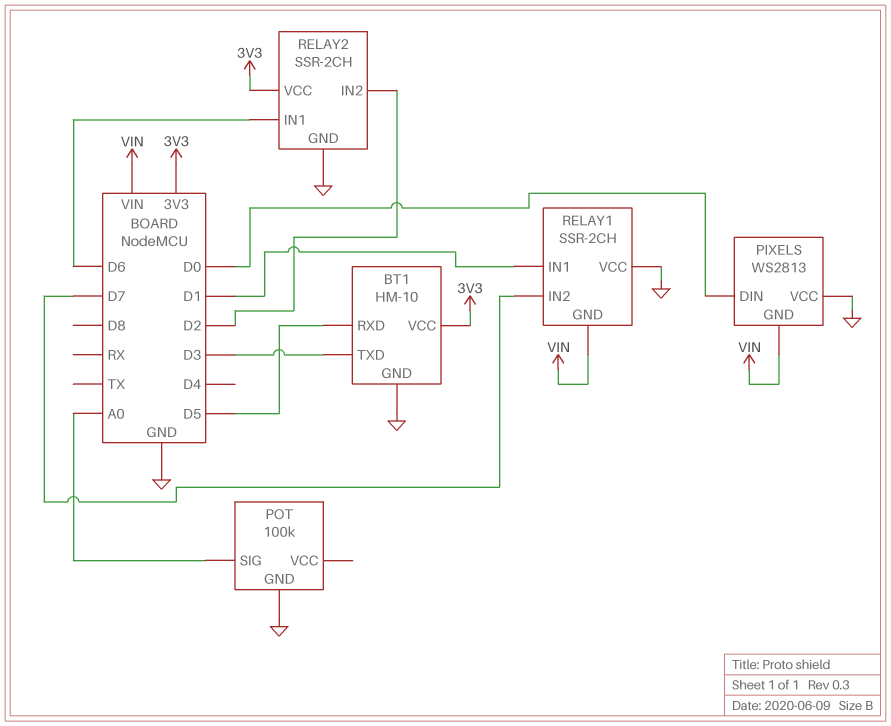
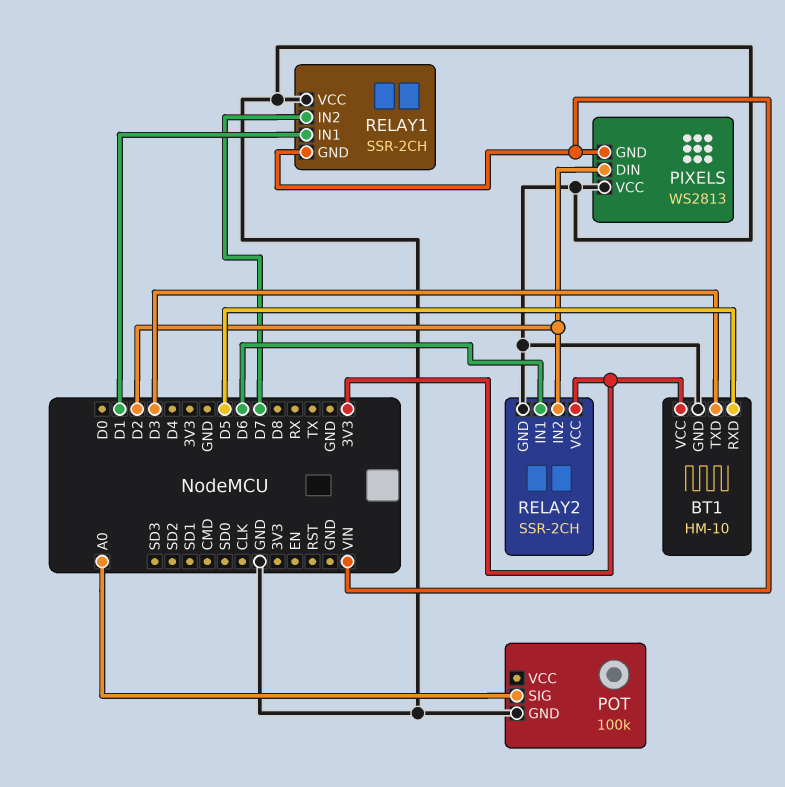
PIXELS pin DIN: D0 -> D2

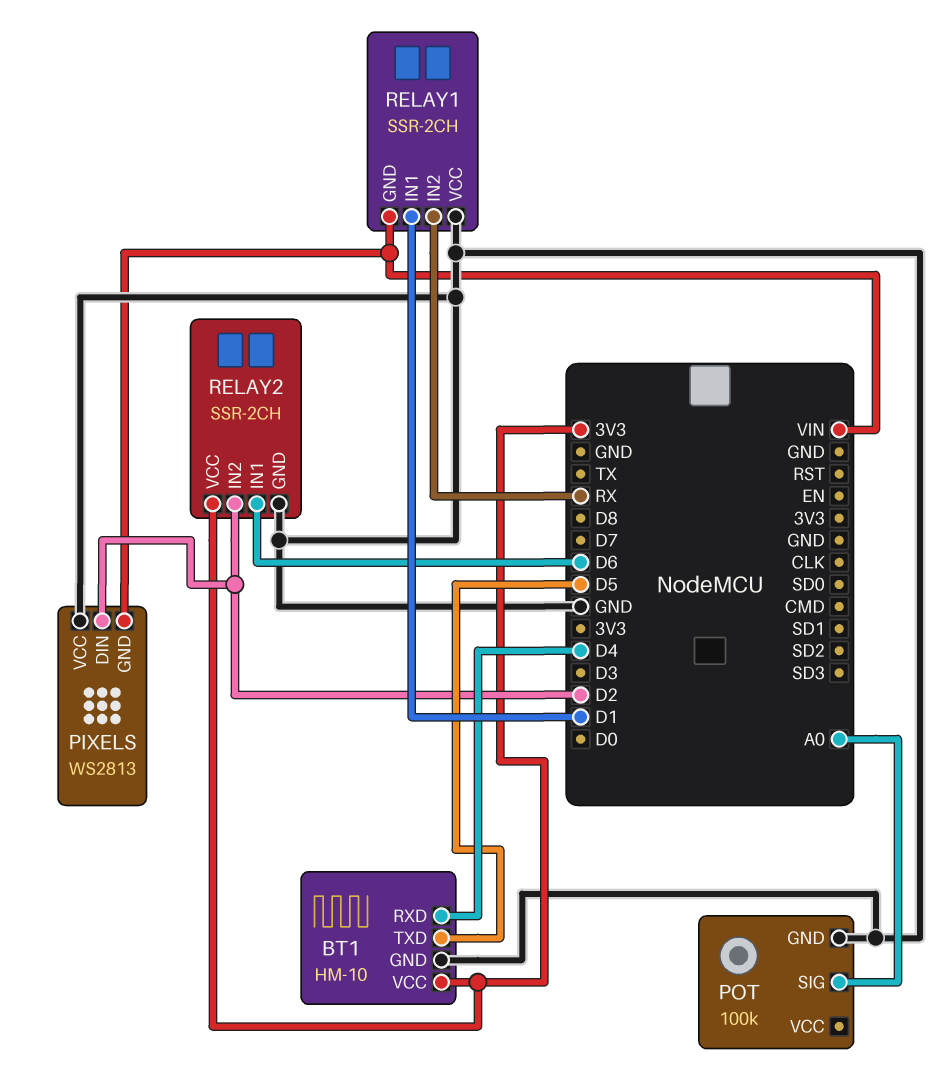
BT1 pin RXD: D5 -> D4
BT1 pin TXD: D3 -> D5
RELAY1 pin IN2: D7 -> RX

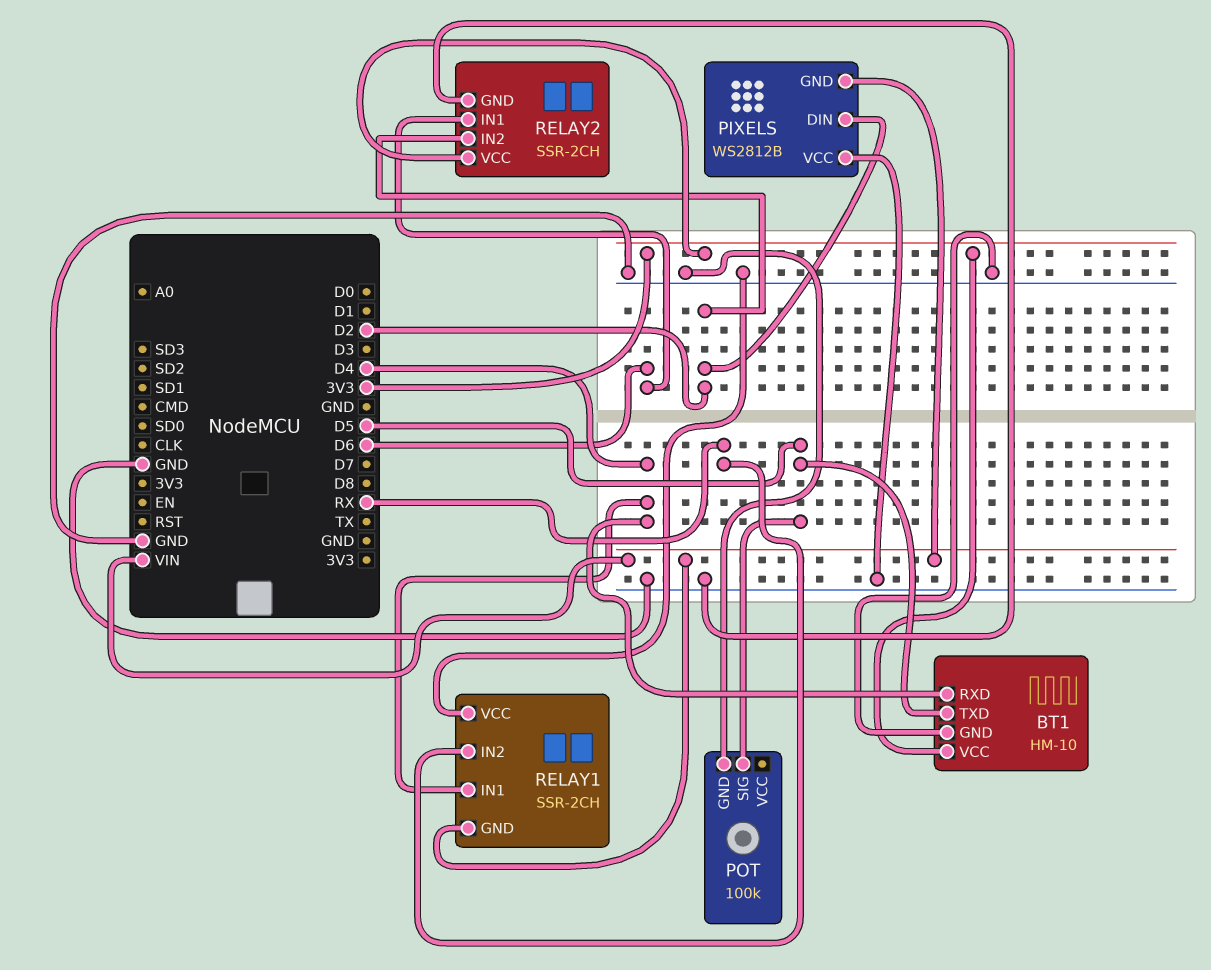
PIXELS: WS2813 -> WS2812B
POT pin SIG: A0 -> D5
RELAY1 pin IN1: D1 -> D4

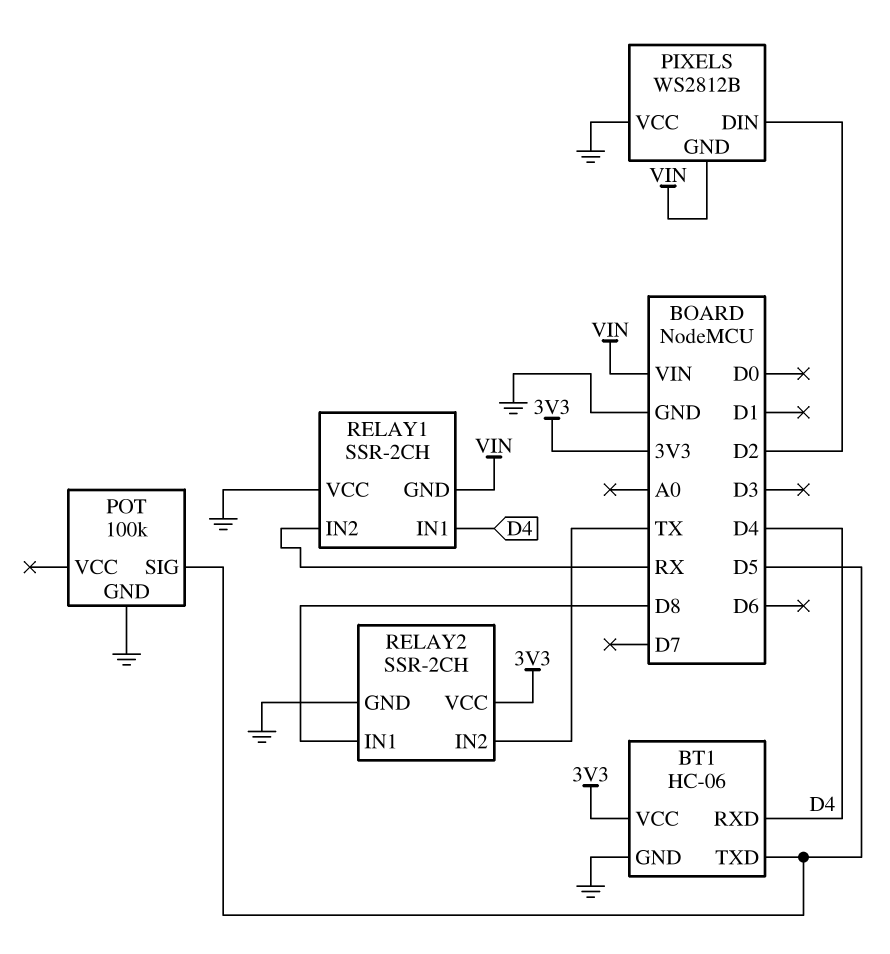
BT1: HM-10 -> HC-06
RELAY2 pin IN1: D6 -> D8
RELAY2 pin IN2: D2 -> TX

